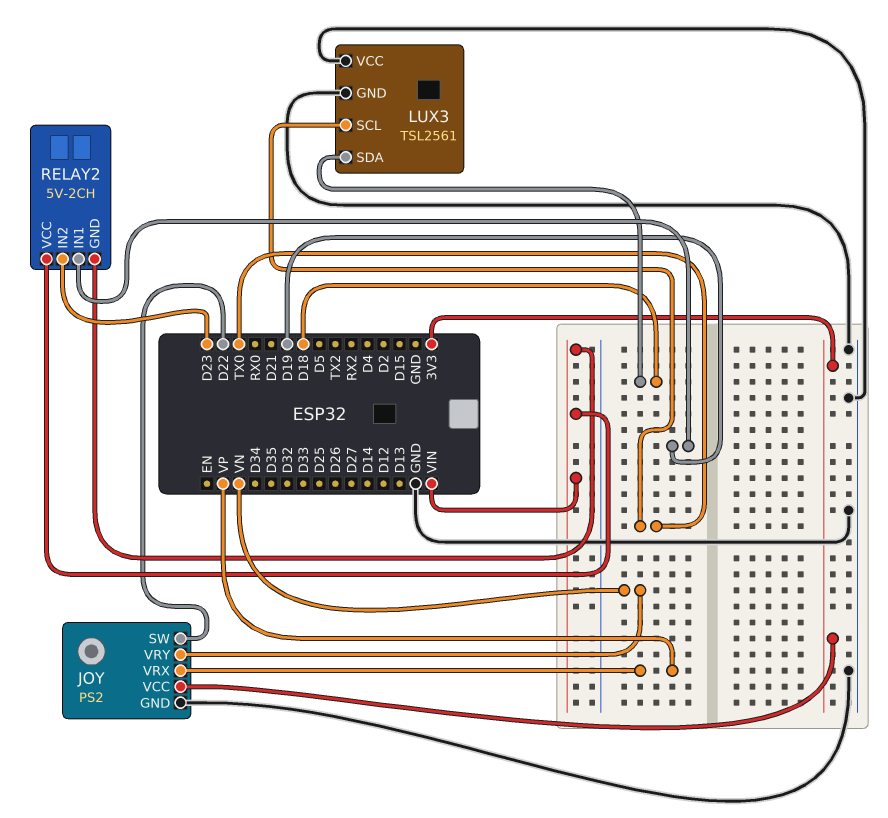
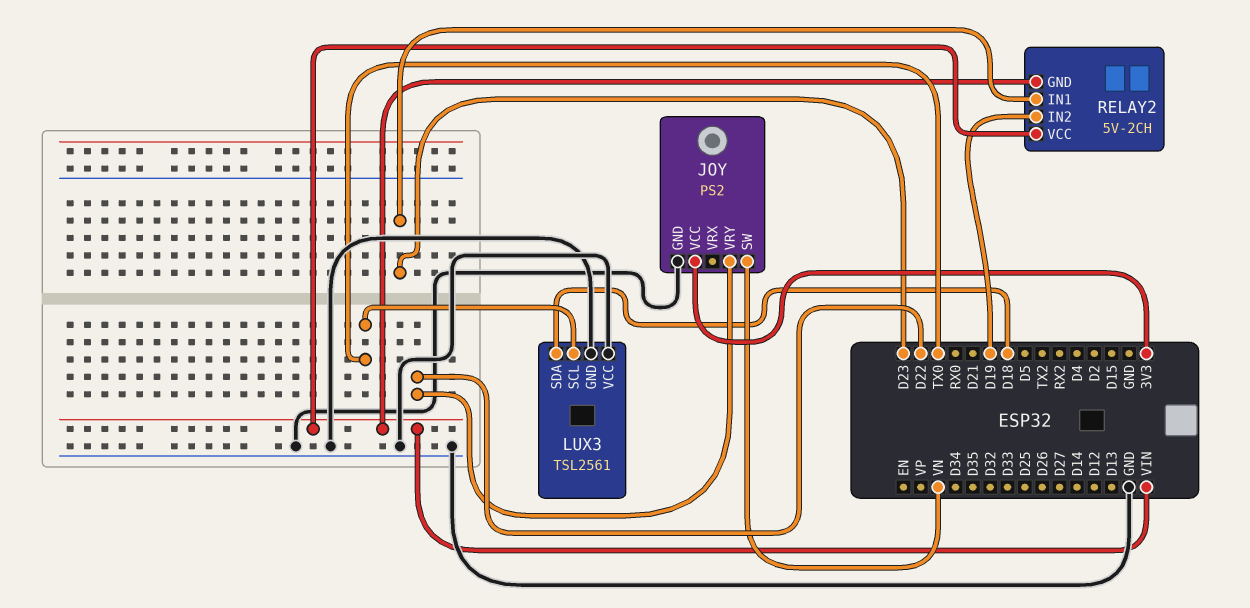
JOY pin SW: D22 -> VN
JOY pin VRX: VP -> none
JOY pin VRY: VN -> D22
RELAY2 pin IN1: D19 -> D23
RELAY2 pin IN2: D23 -> D19

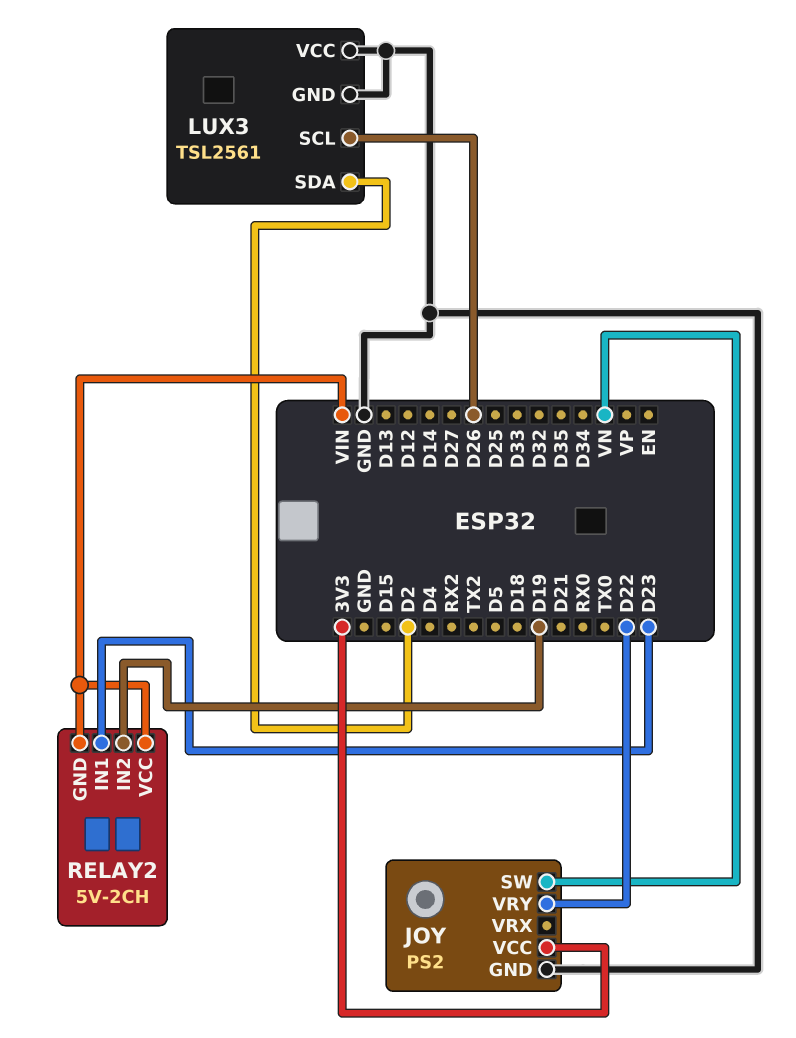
LUX3 pin SCL: TX0 -> D26
LUX3 pin SDA: D18 -> D2

